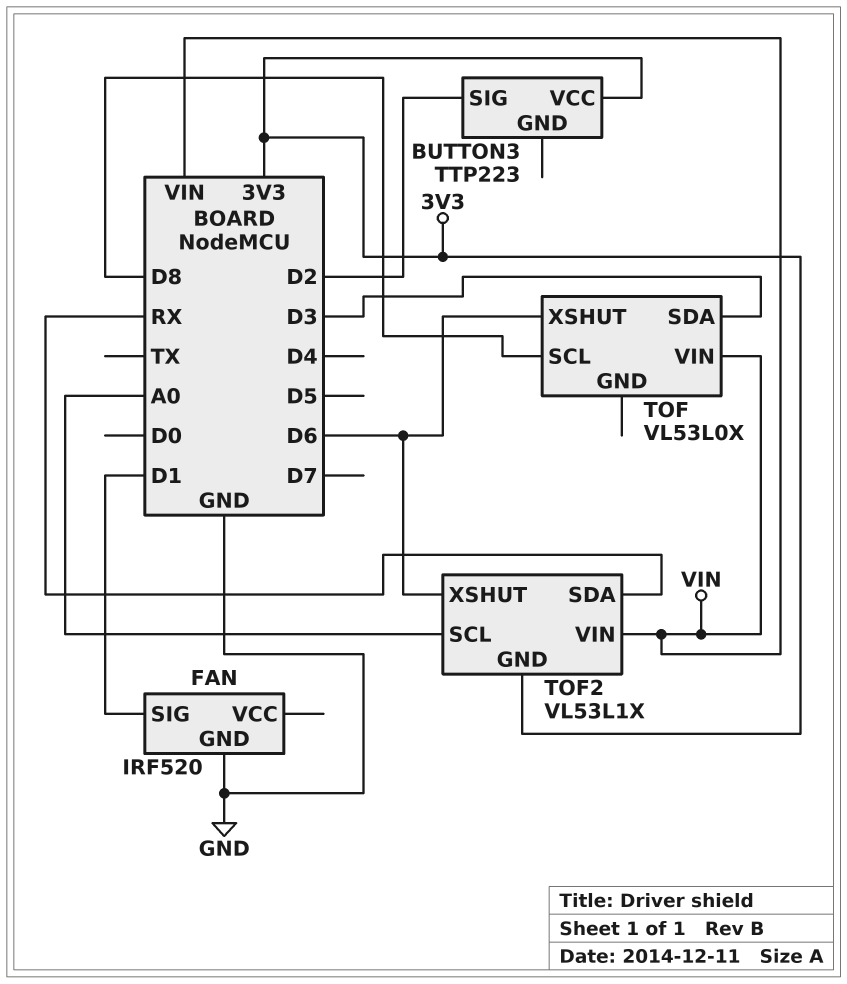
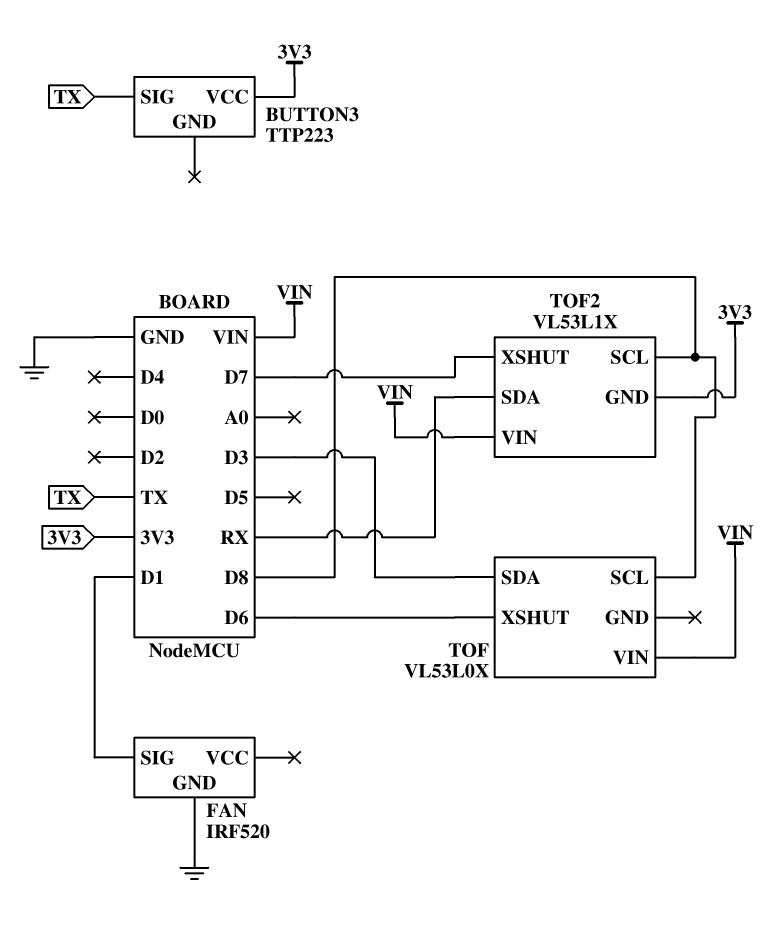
BUTTON3 pin SIG: D2 -> TX
TOF2 pin SCL: A0 -> D8
TOF2 pin XSHUT: D6 -> D7

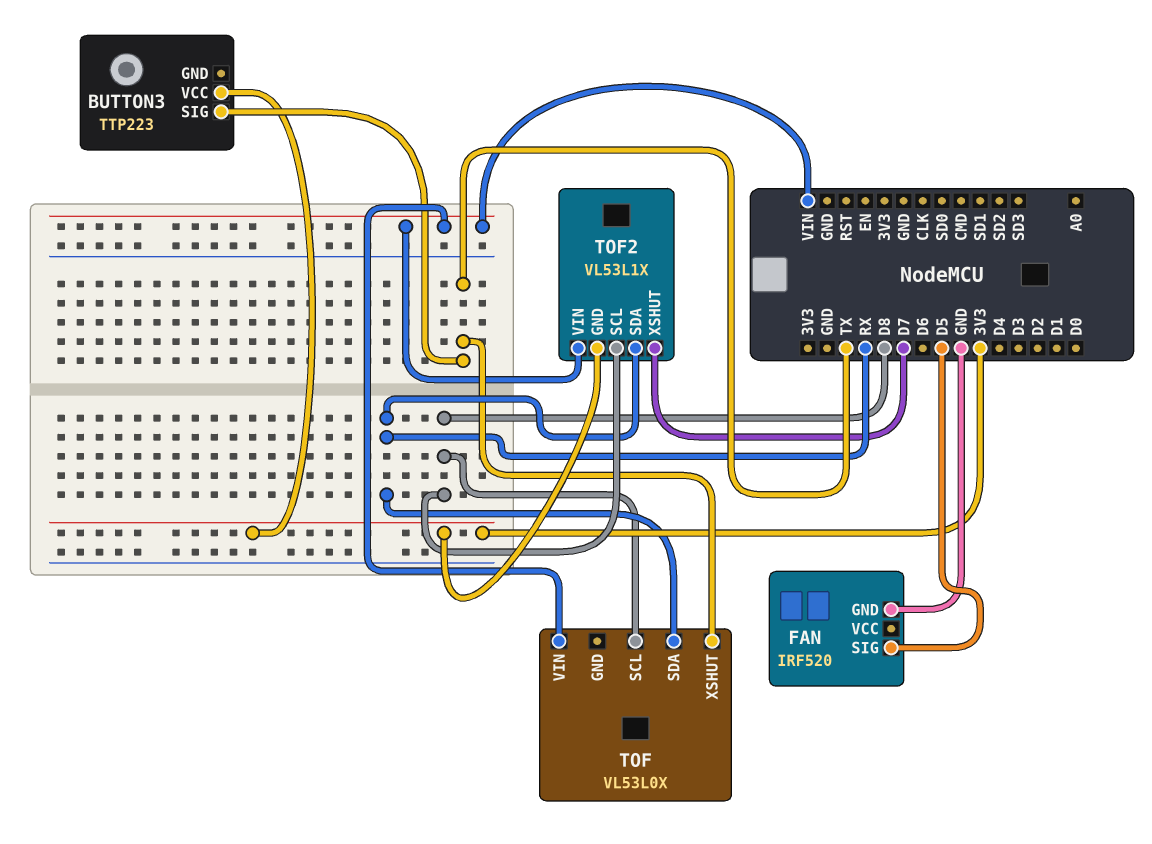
FAN pin SIG: D1 -> D5
TOF pin SDA: D3 -> RX
TOF pin XSHUT: D6 -> TX

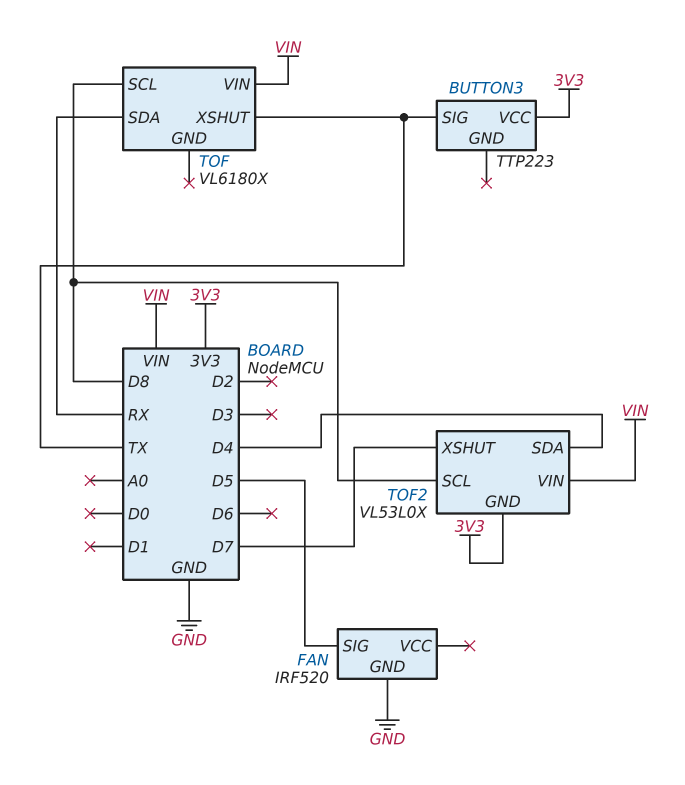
TOF: VL53L0X -> VL6180X
TOF2: VL53L1X -> VL53L0X
TOF2 pin SDA: RX -> D4

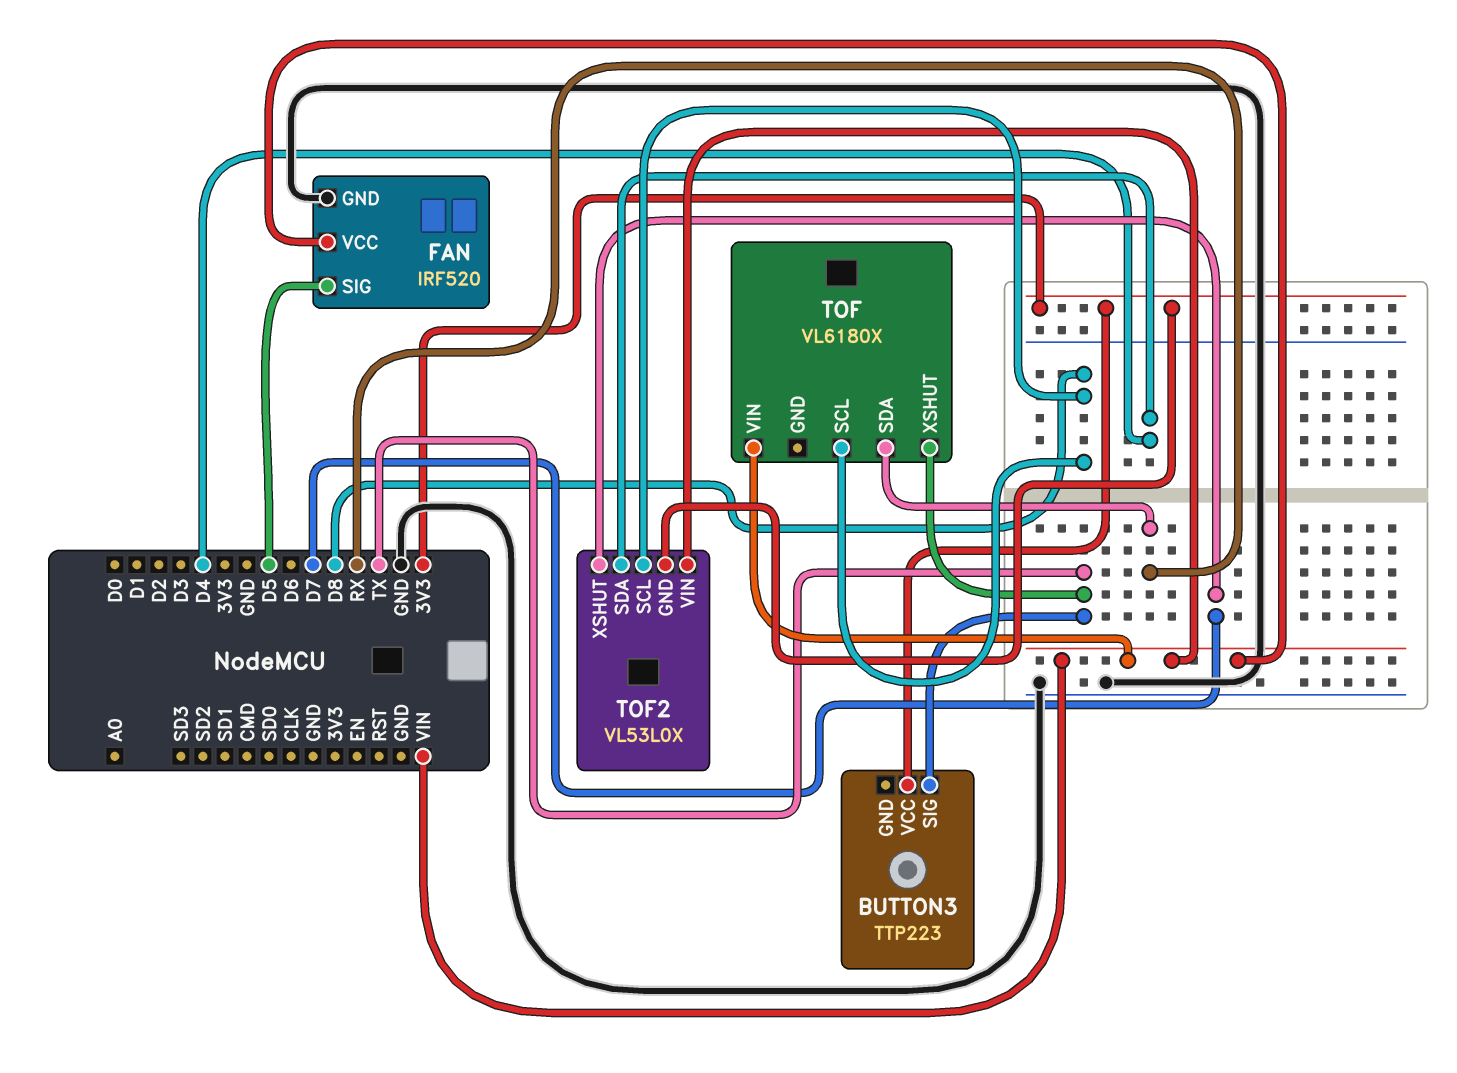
FAN pin VCC: none -> VIN

